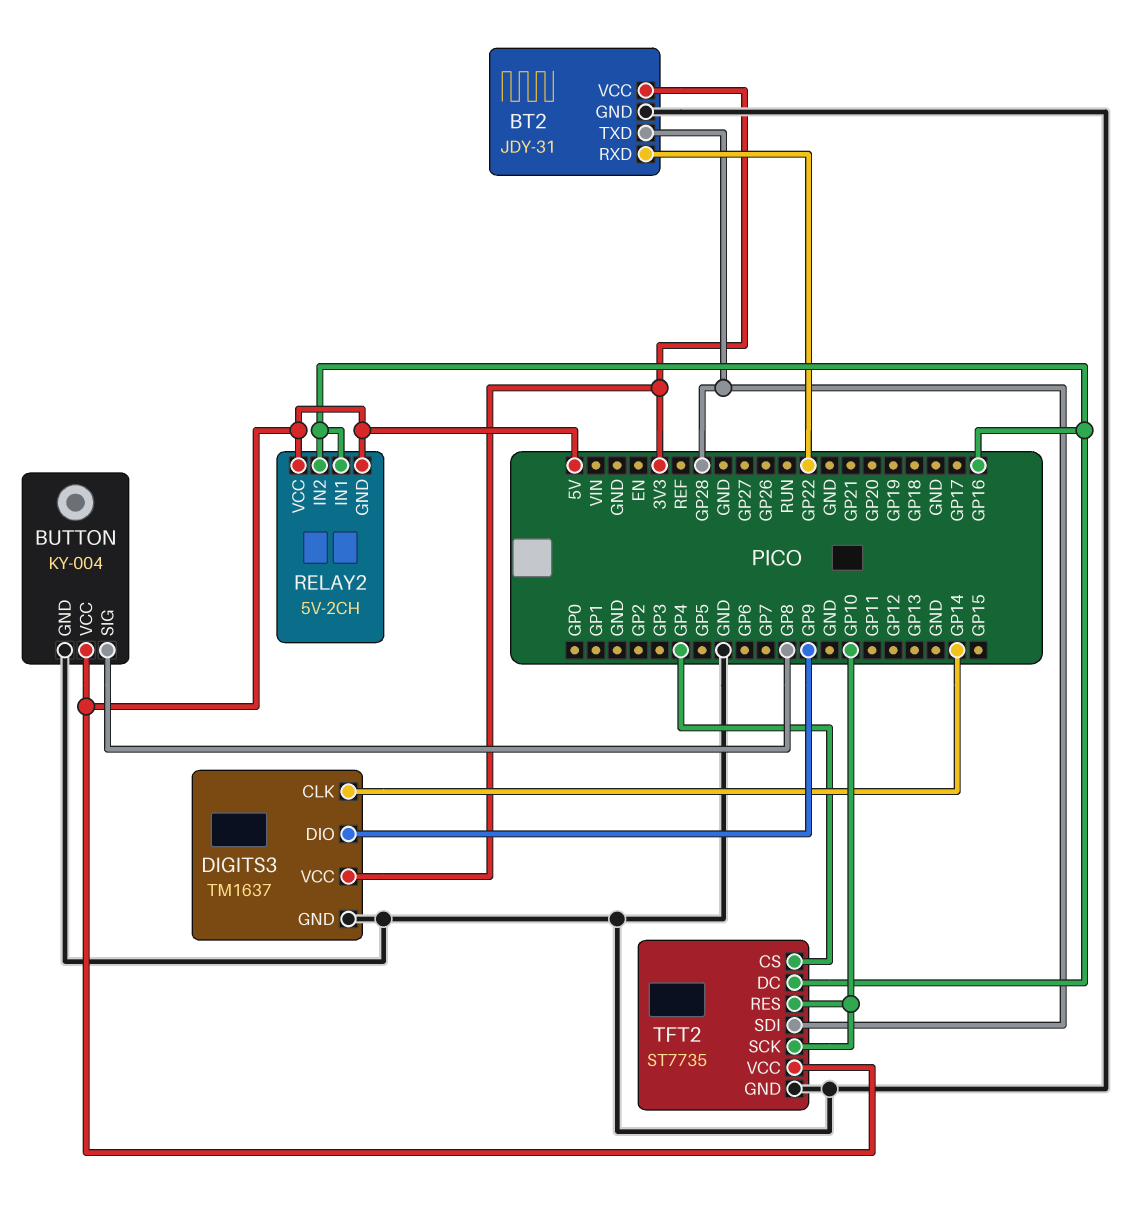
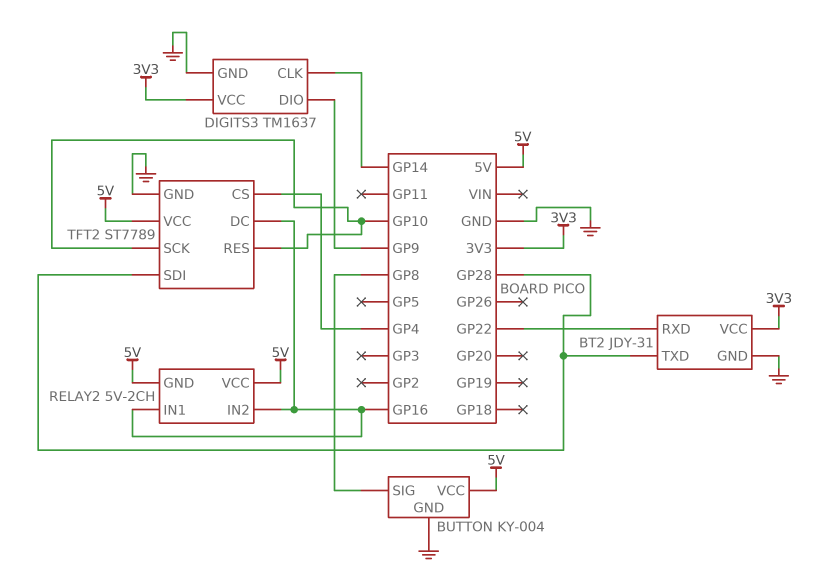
TFT2: ST7735 -> ST7789

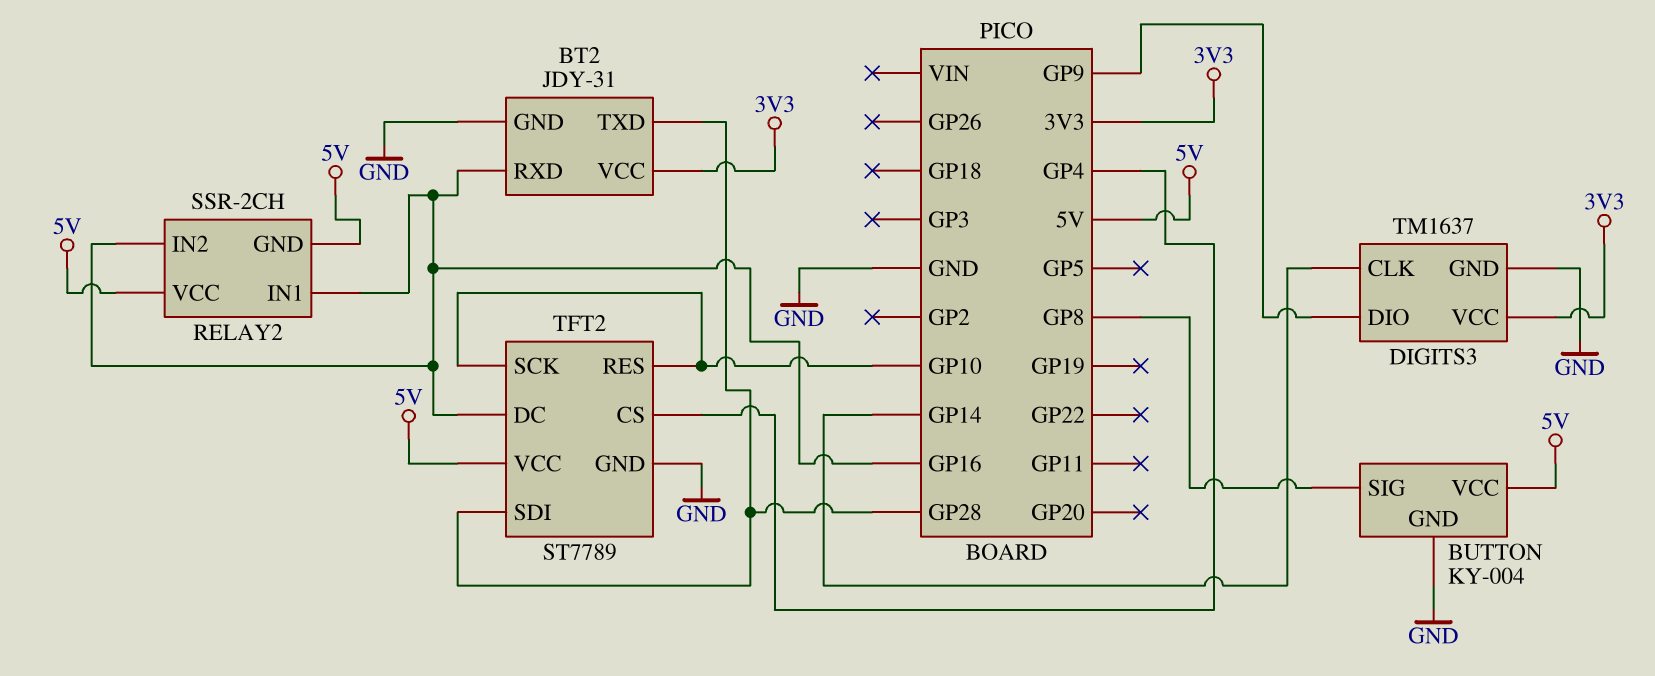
BT2 pin RXD: GP22 -> GP16
RELAY2: 5V-2CH -> SSR-2CH

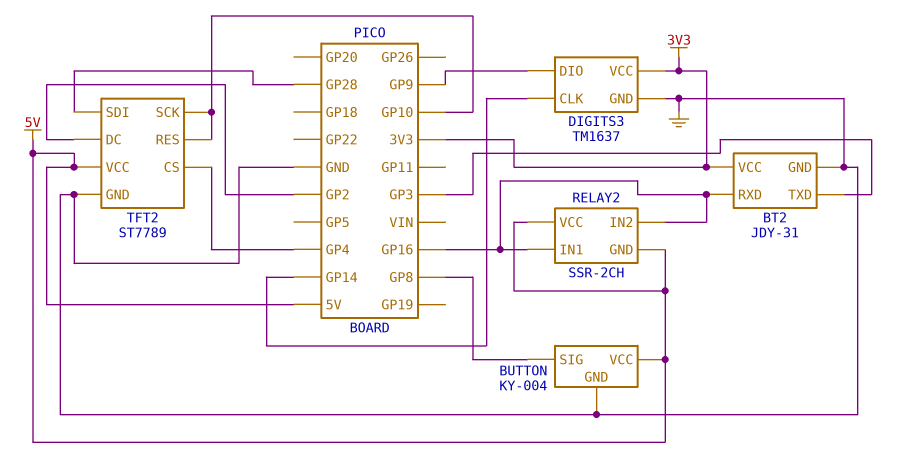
BT2 pin TXD: GP28 -> GP3
TFT2 pin DC: GP16 -> GP2

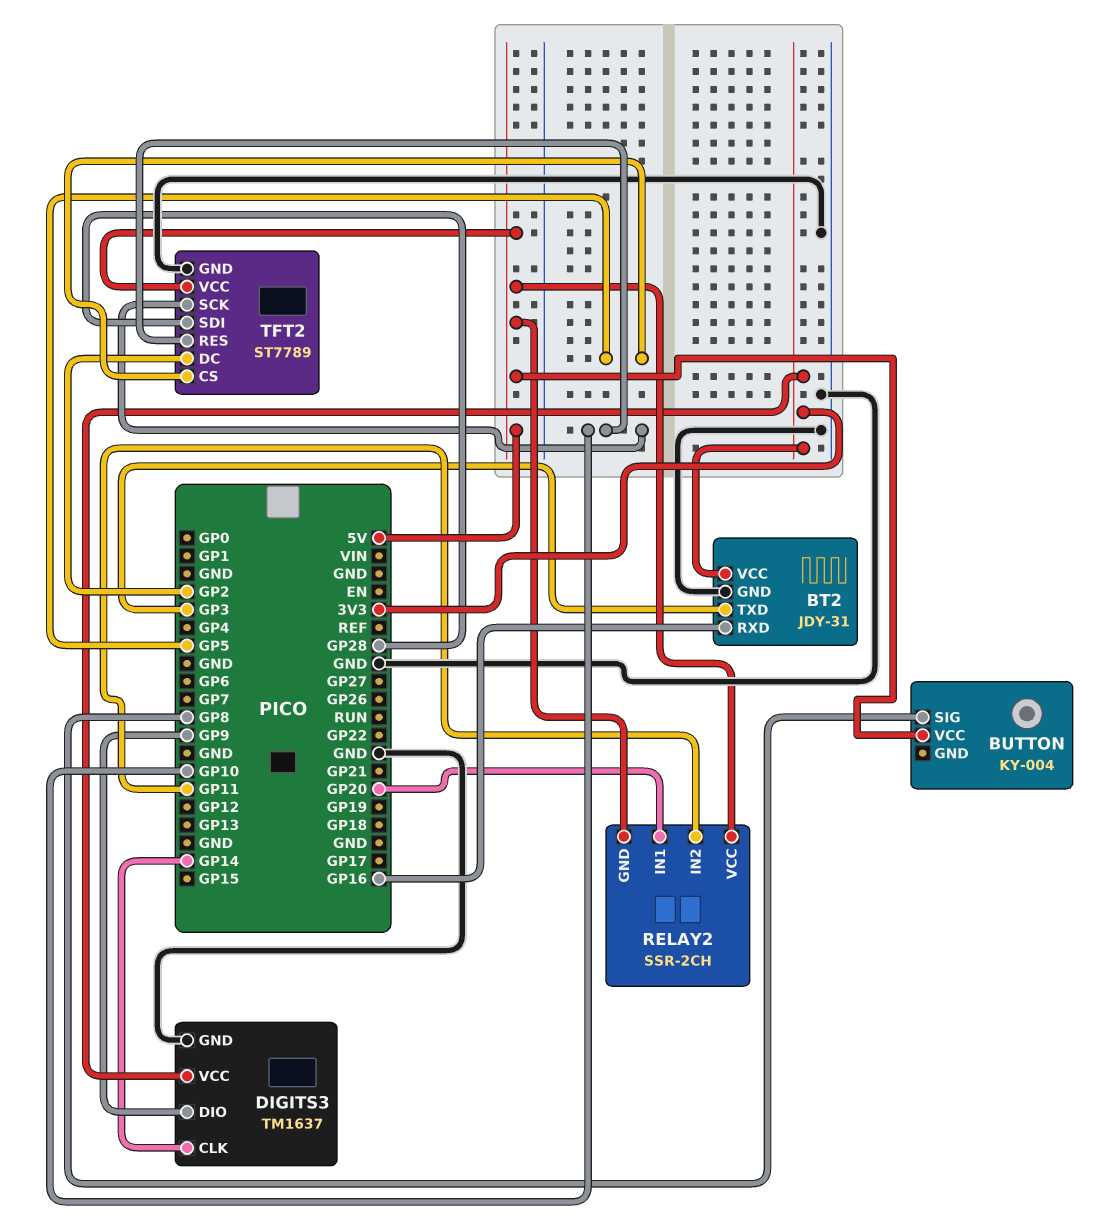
BUTTON pin GND: GND -> none
RELAY2 pin IN1: GP16 -> GP20
RELAY2 pin IN2: GP16 -> GP11
TFT2 pin CS: GP4 -> GP5

